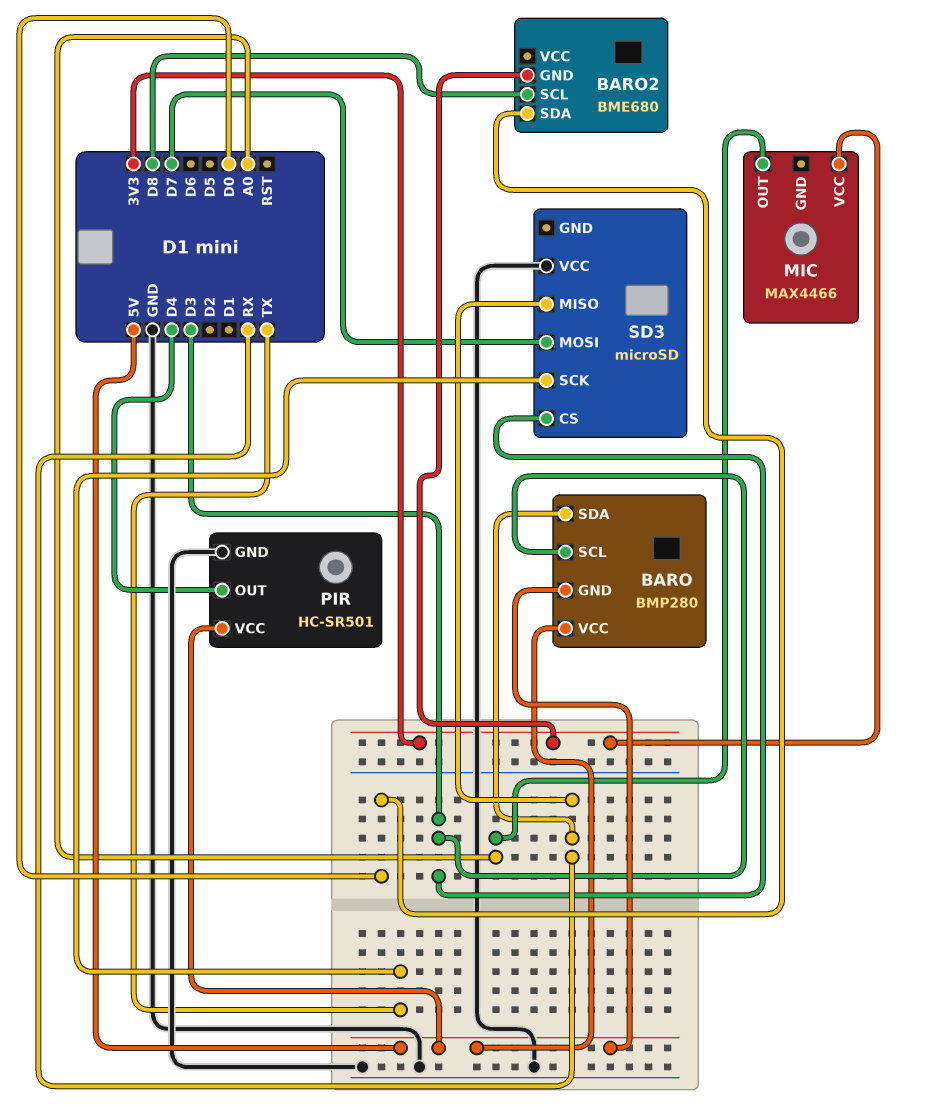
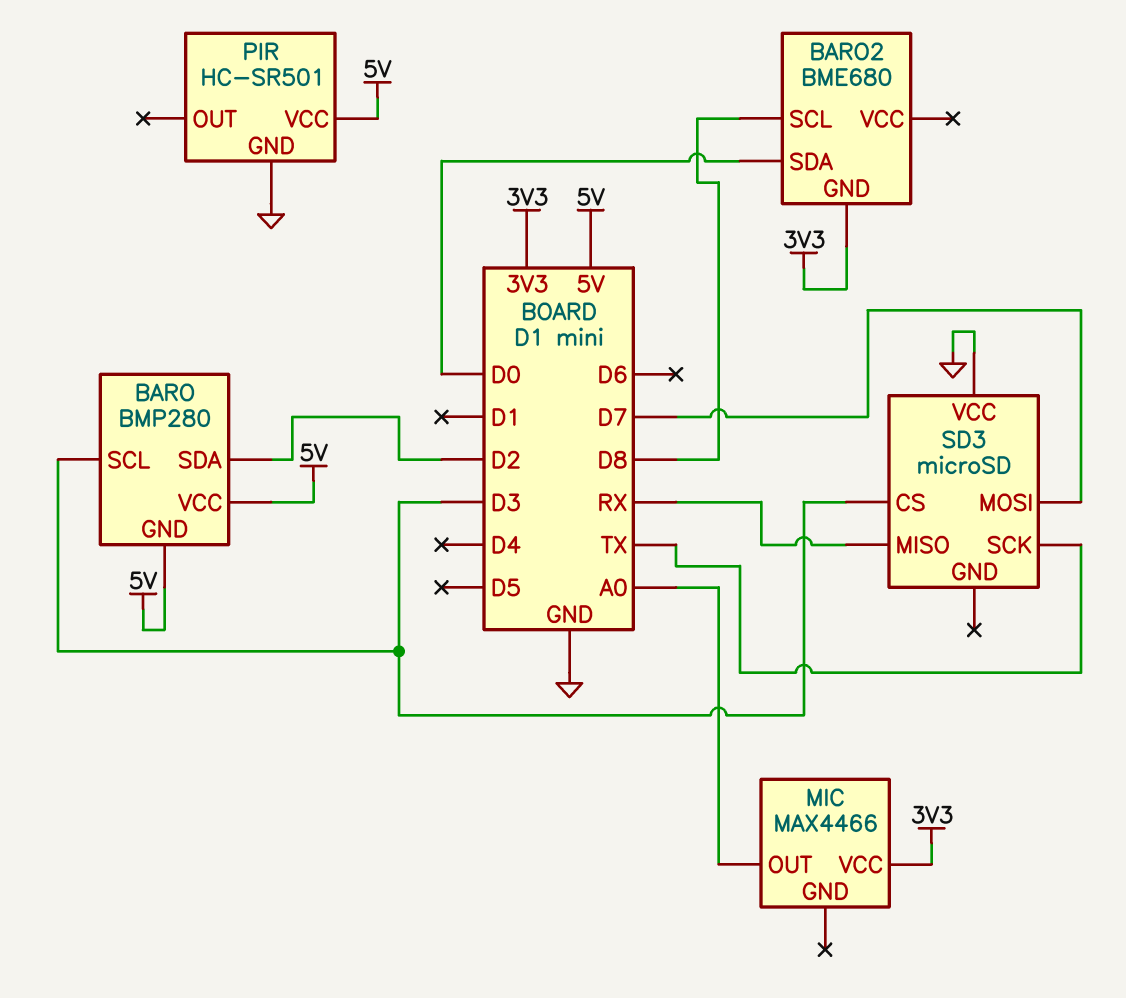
BARO pin SDA: RX -> D2
PIR pin OUT: D4 -> none

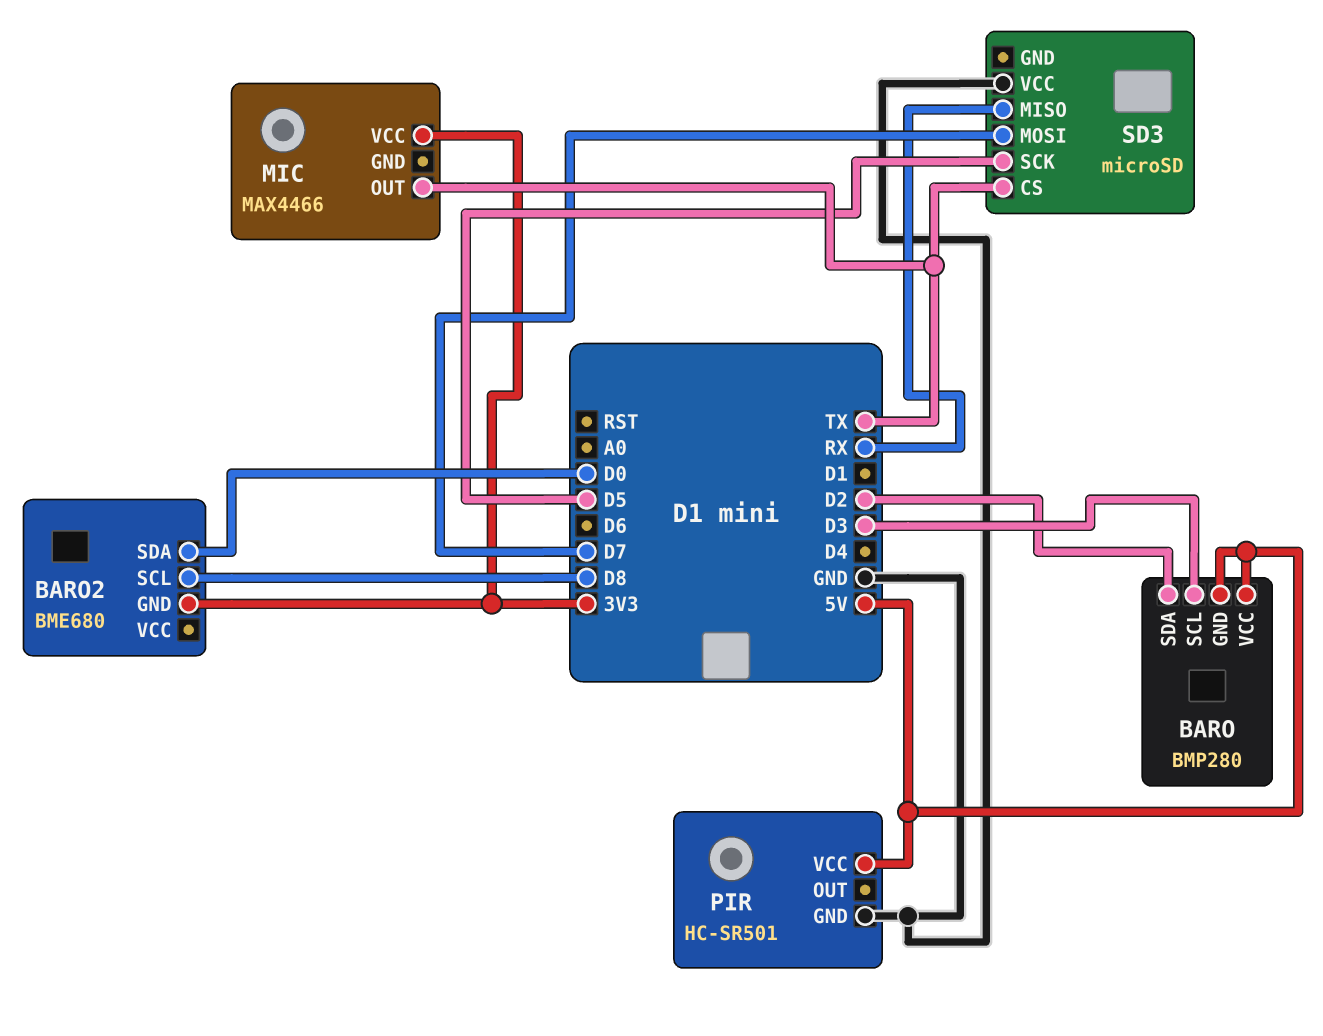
MIC pin OUT: A0 -> TX
SD3 pin CS: D3 -> TX
SD3 pin SCK: TX -> D5

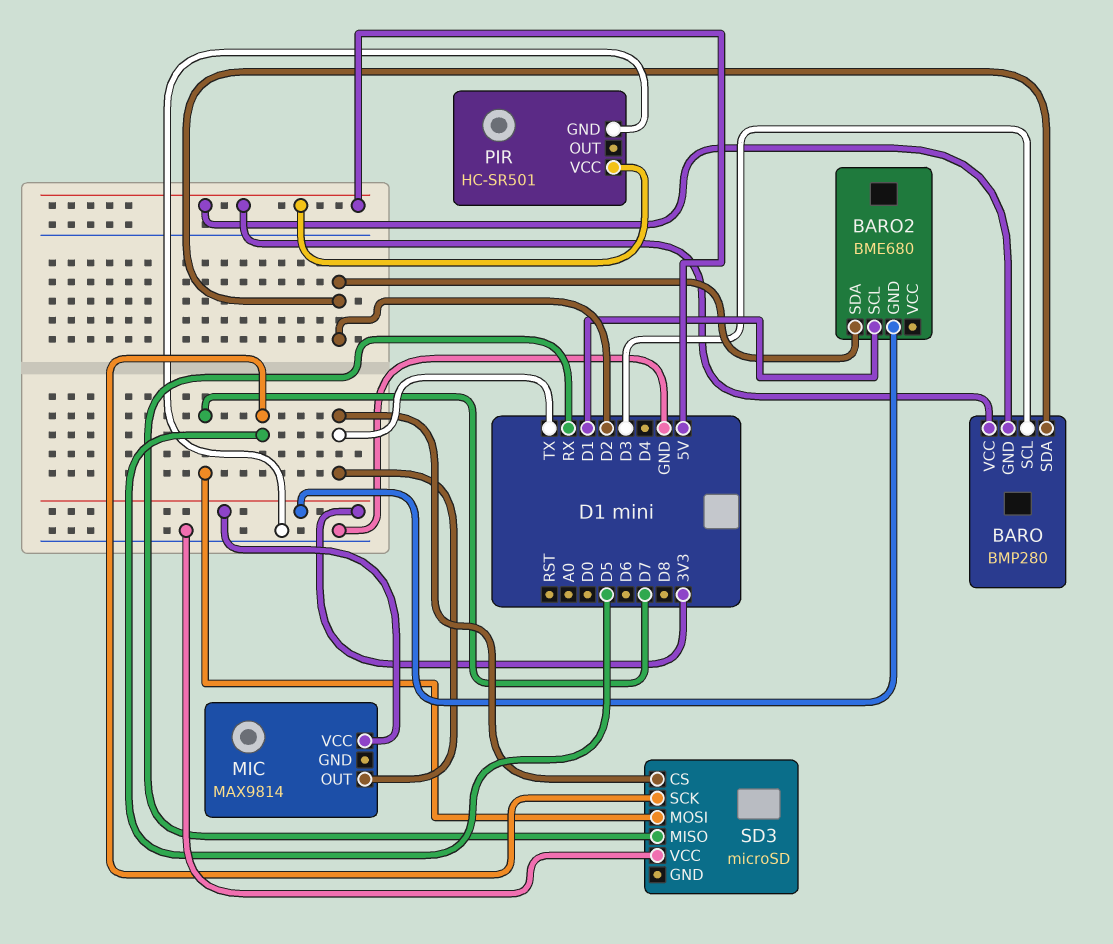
BARO2 pin SCL: D8 -> D1
BARO2 pin SDA: D0 -> D2
MIC: MAX4466 -> MAX9814

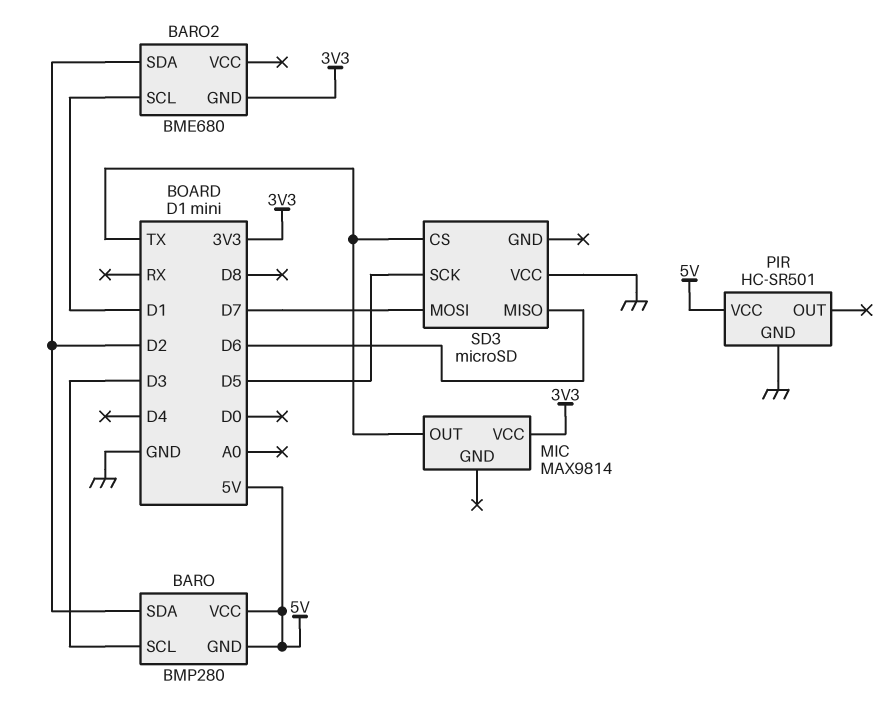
SD3 pin MISO: RX -> D6

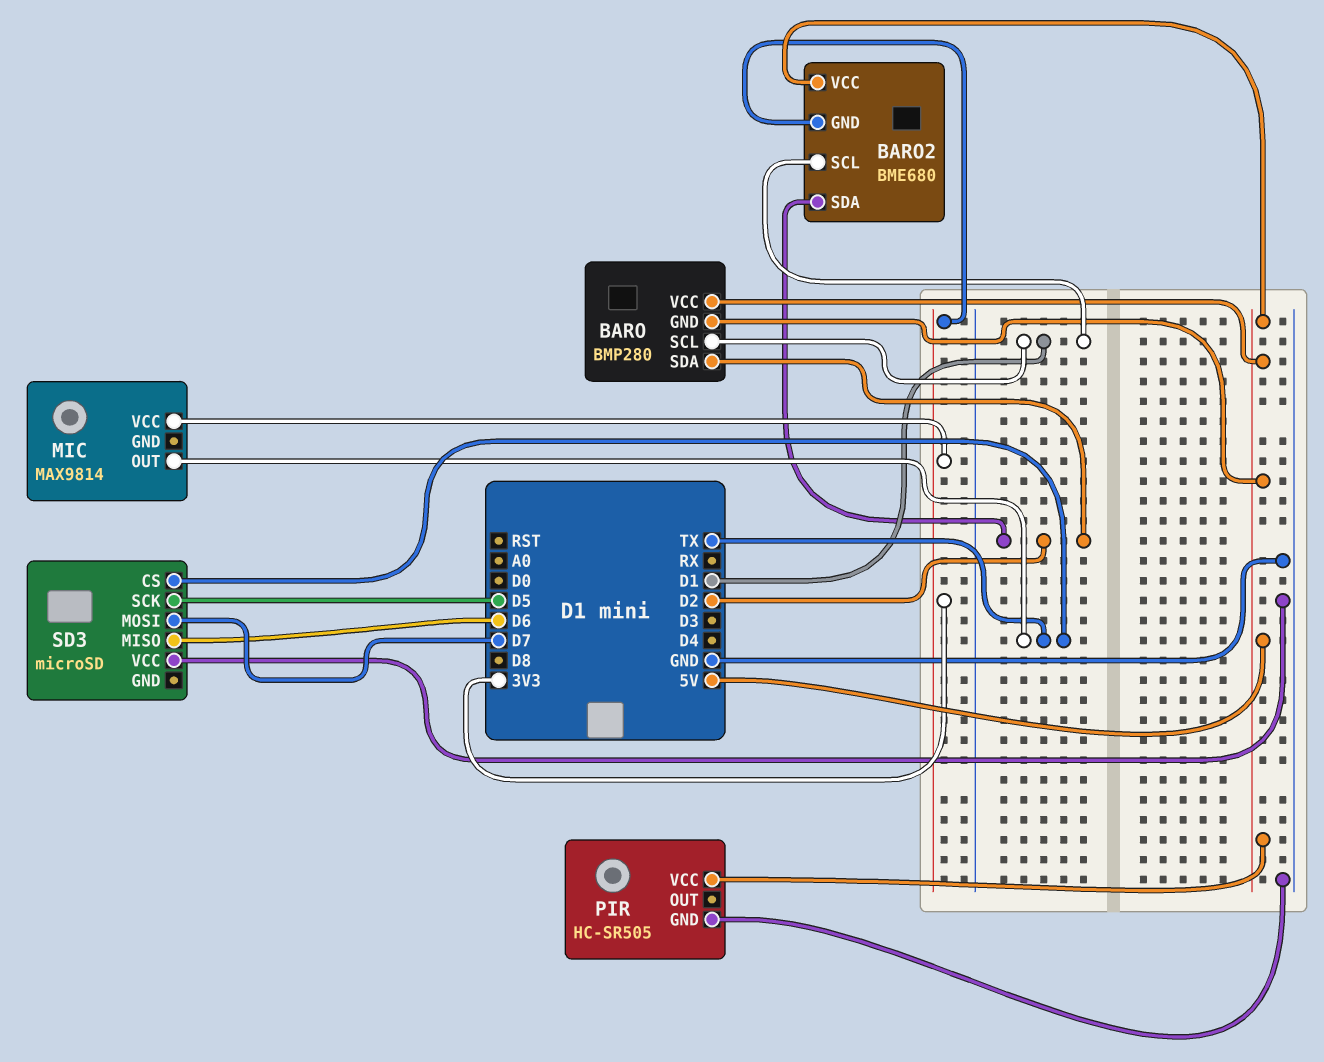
BARO pin SCL: D3 -> D1
BARO2 pin VCC: none -> 5V
PIR: HC-SR501 -> HC-SR505

